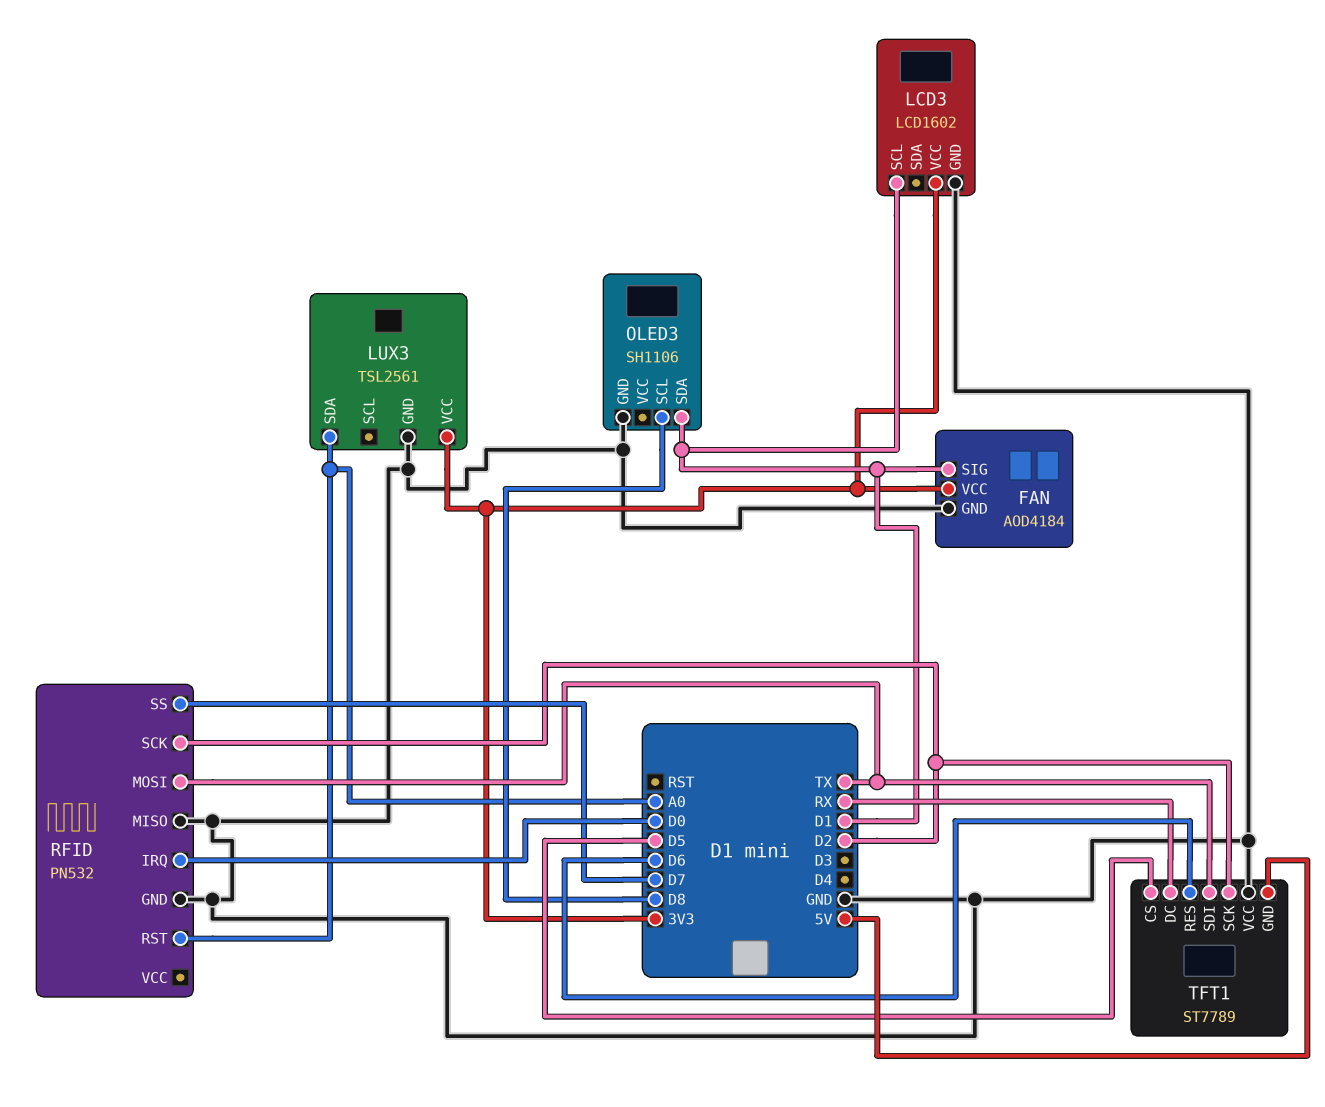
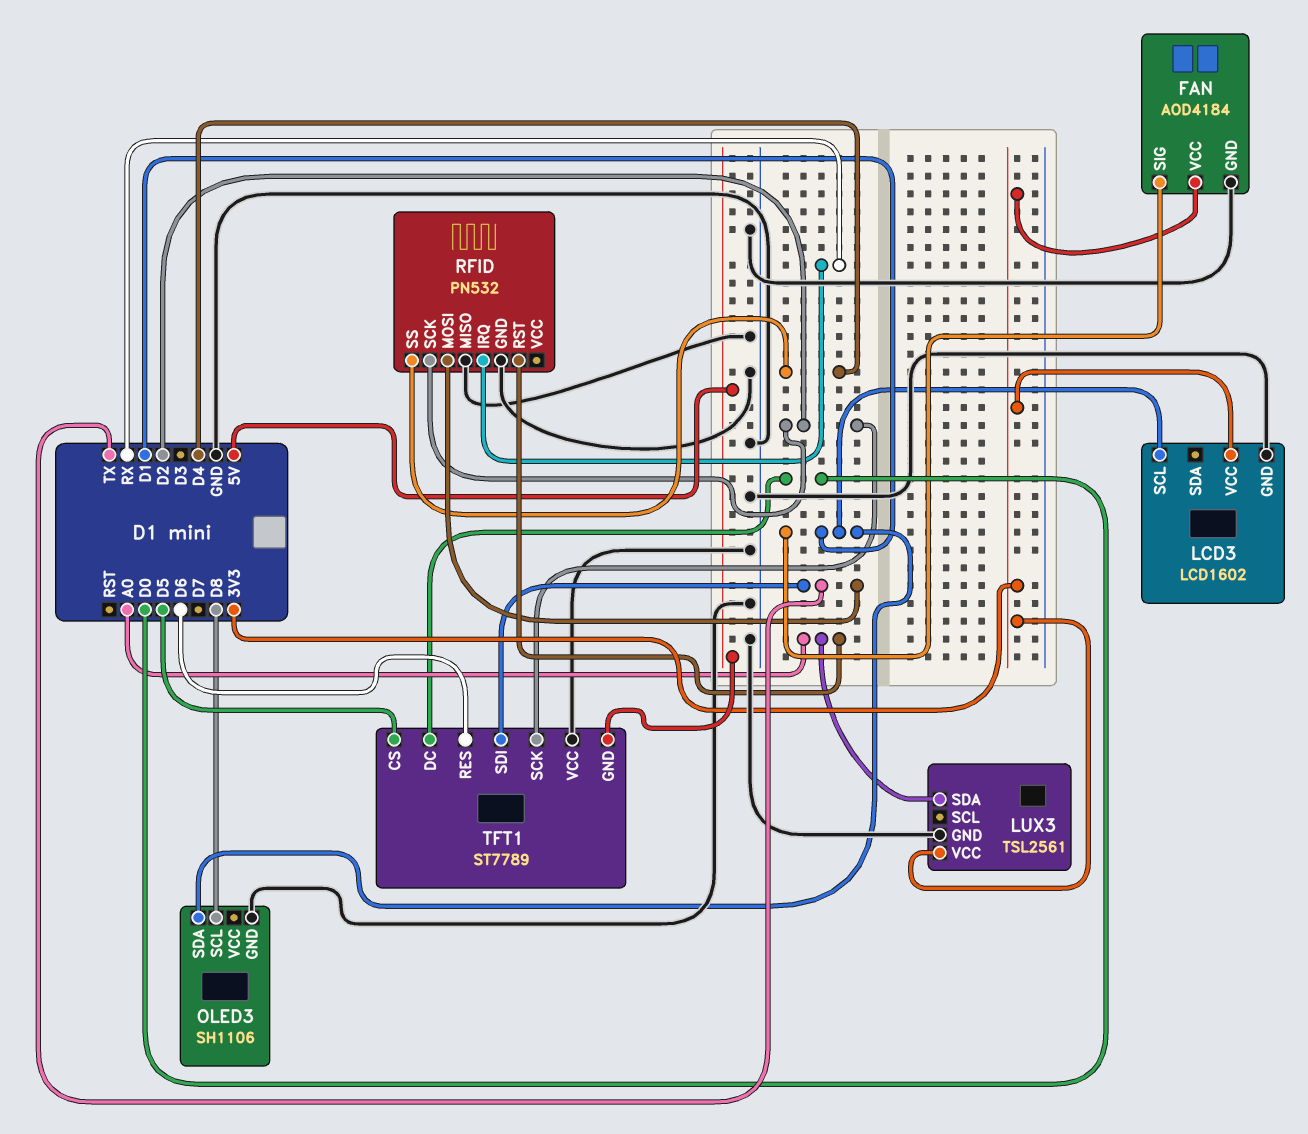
RFID pin IRQ: D0 -> RX
RFID pin SS: D7 -> D4
TFT1 pin DC: RX -> D0

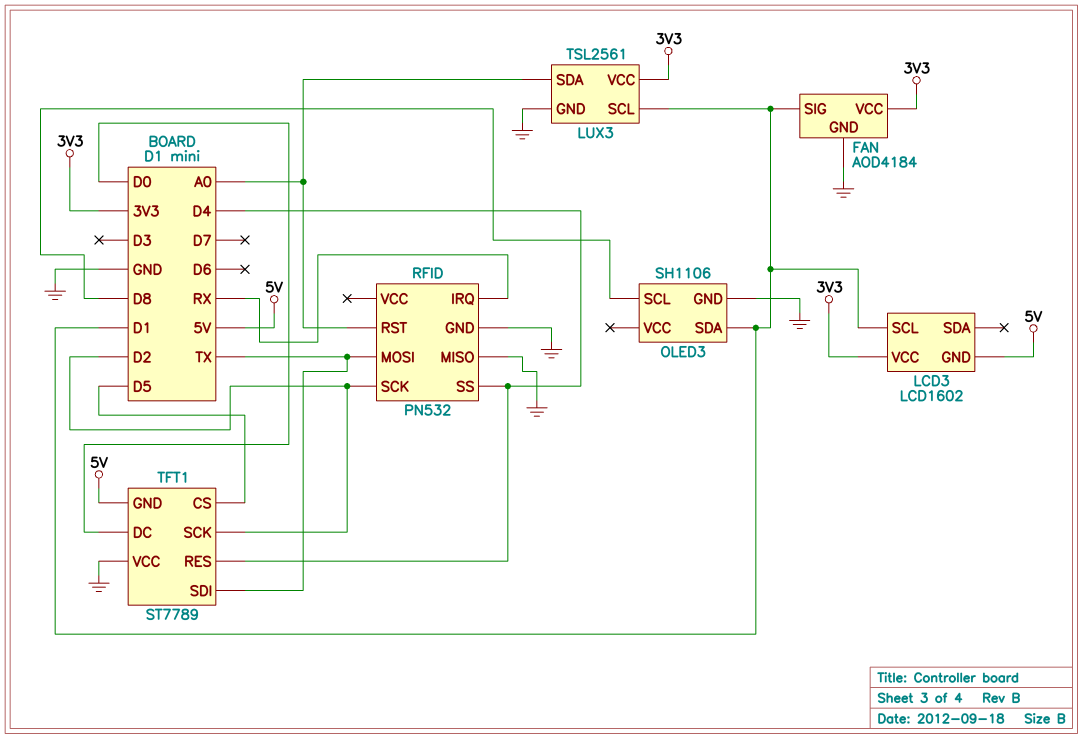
LCD3 pin GND: GND -> 5V
LUX3 pin SCL: none -> D1
TFT1 pin RES: D6 -> D4

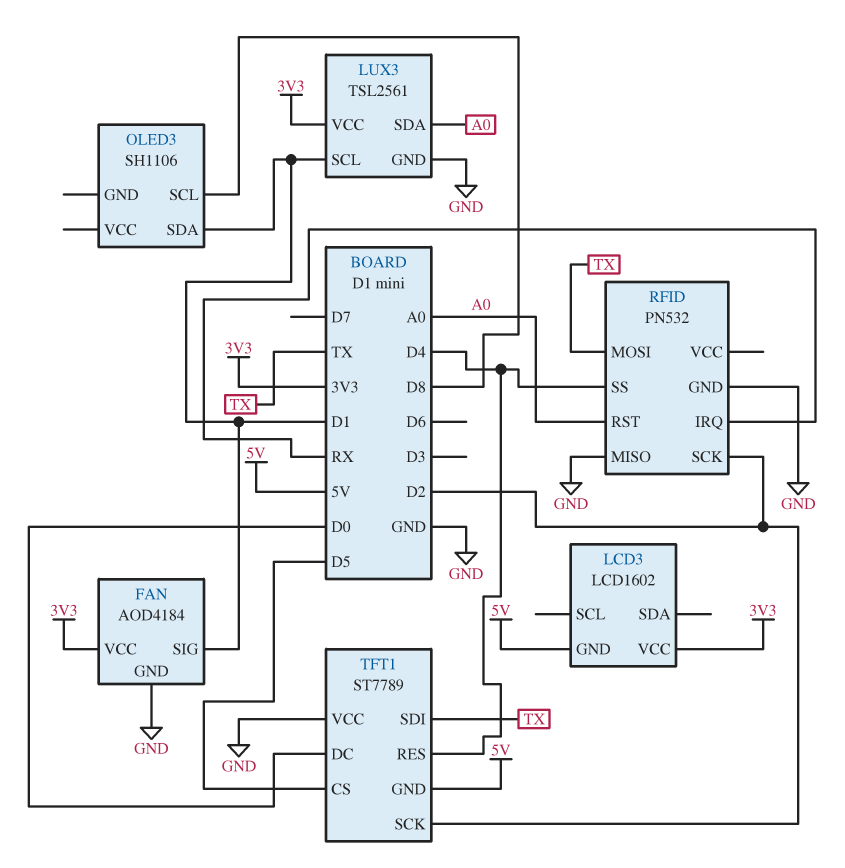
LCD3 pin SCL: D1 -> none
OLED3 pin GND: GND -> none

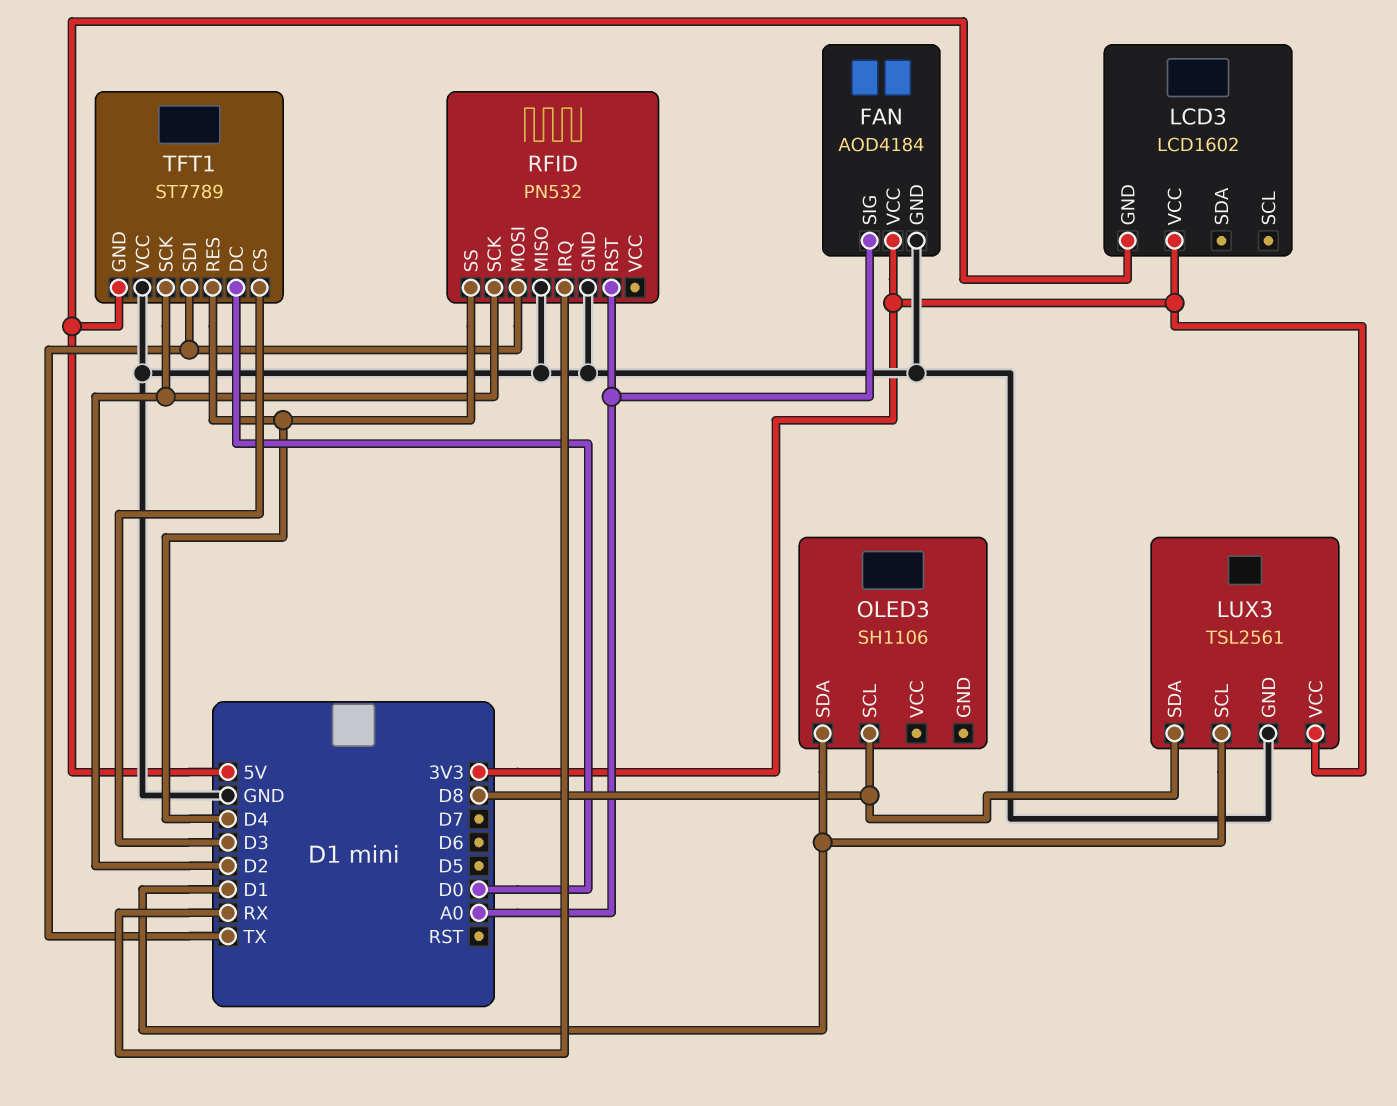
FAN pin SIG: D1 -> A0
LUX3 pin SDA: A0 -> D8
TFT1 pin CS: D5 -> D3

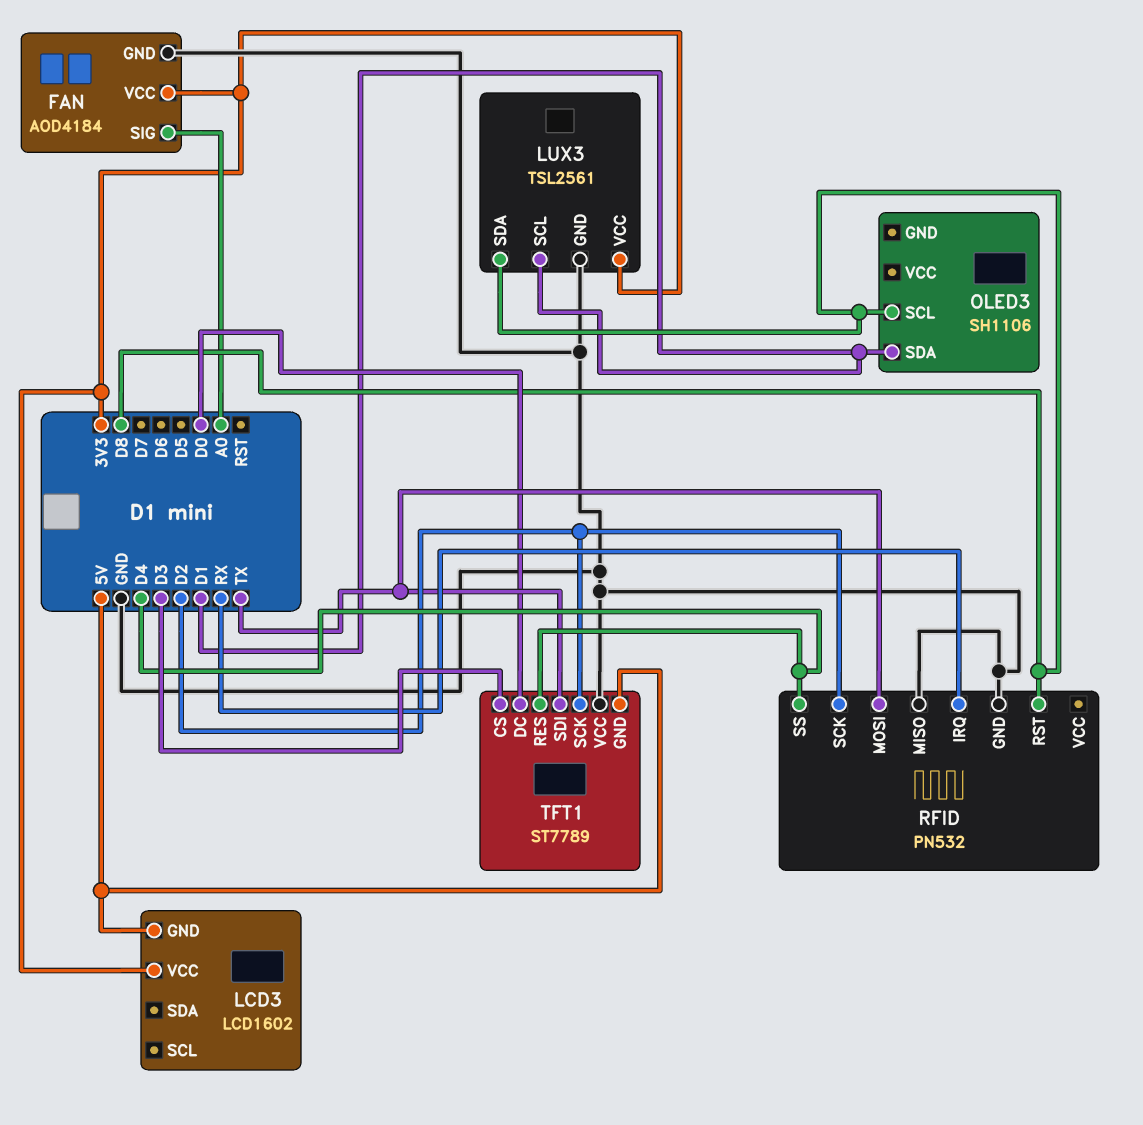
RFID pin RST: A0 -> D8

